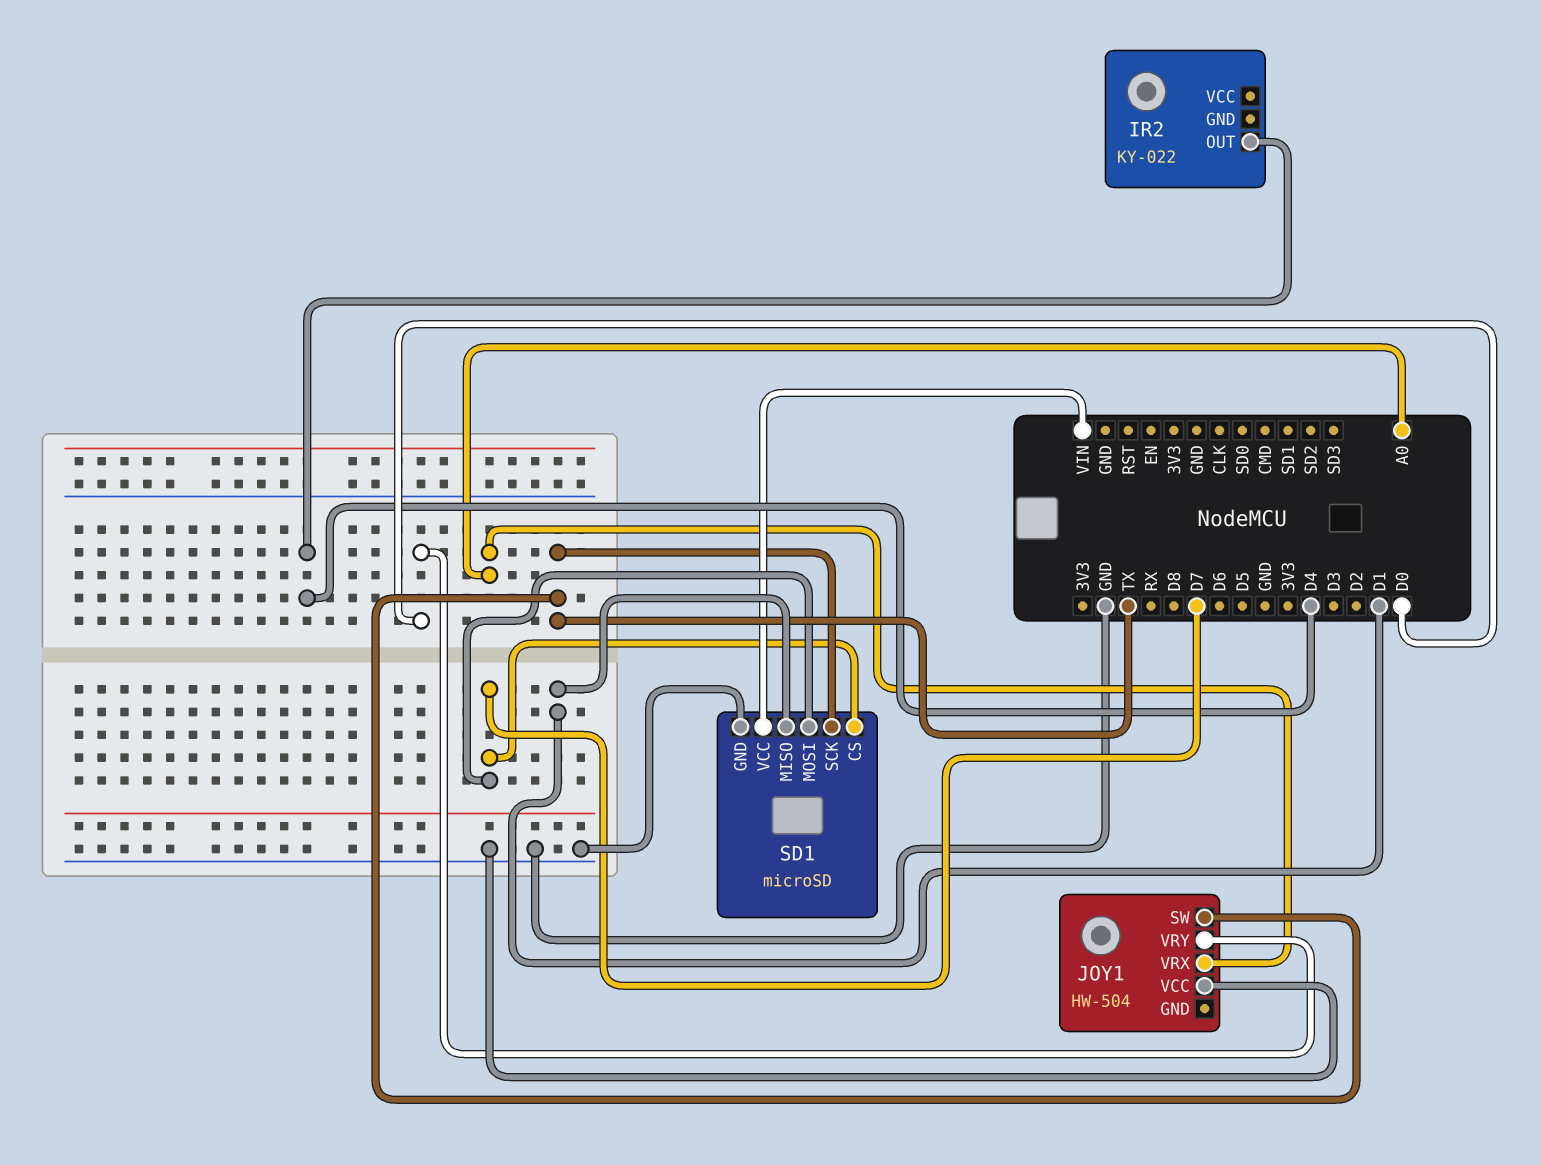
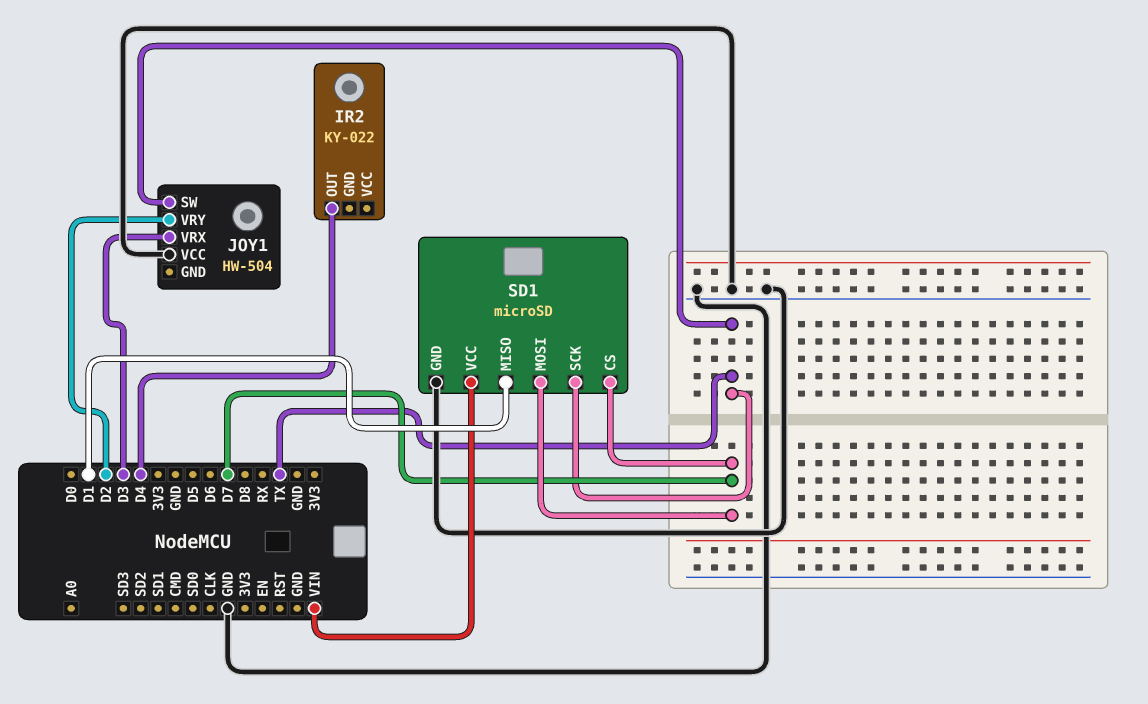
JOY1 pin VRX: A0 -> D3
JOY1 pin VRY: D0 -> D2

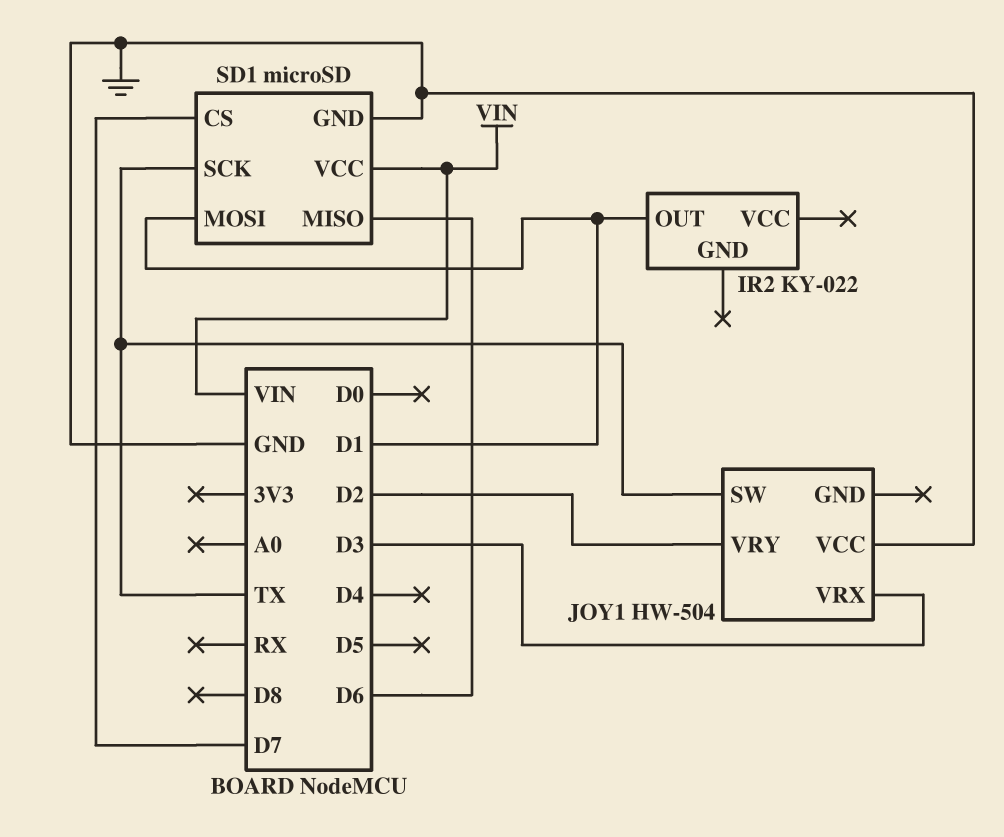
IR2 pin OUT: D4 -> D1
SD1 pin MISO: D1 -> D6
SD1 pin MOSI: D7 -> D1

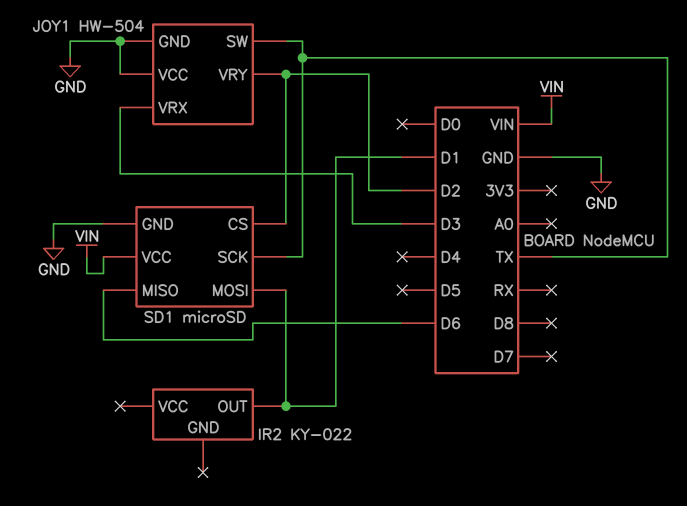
JOY1 pin GND: none -> GND
SD1 pin CS: D7 -> D2

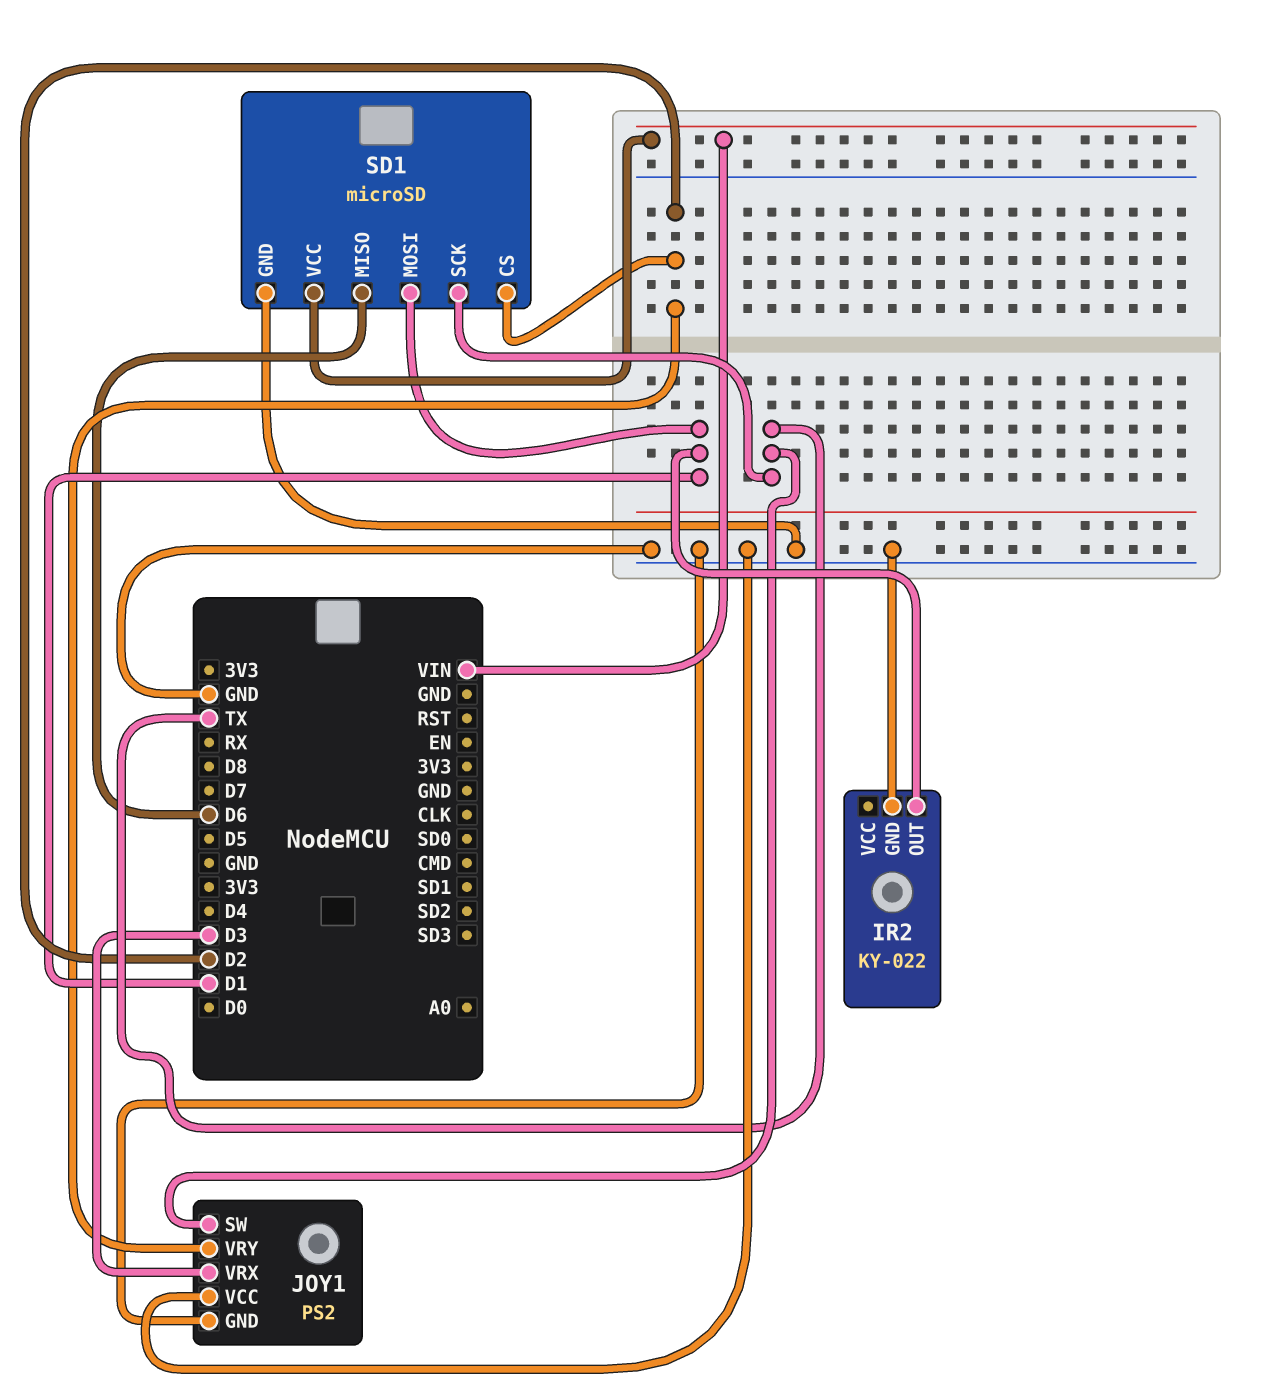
IR2 pin GND: none -> GND
JOY1: HW-504 -> PS2

